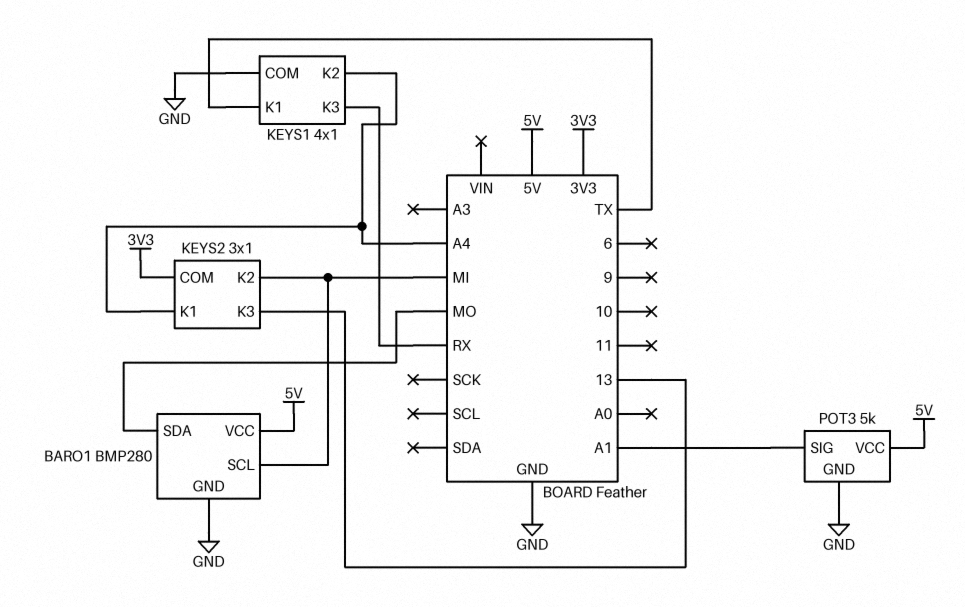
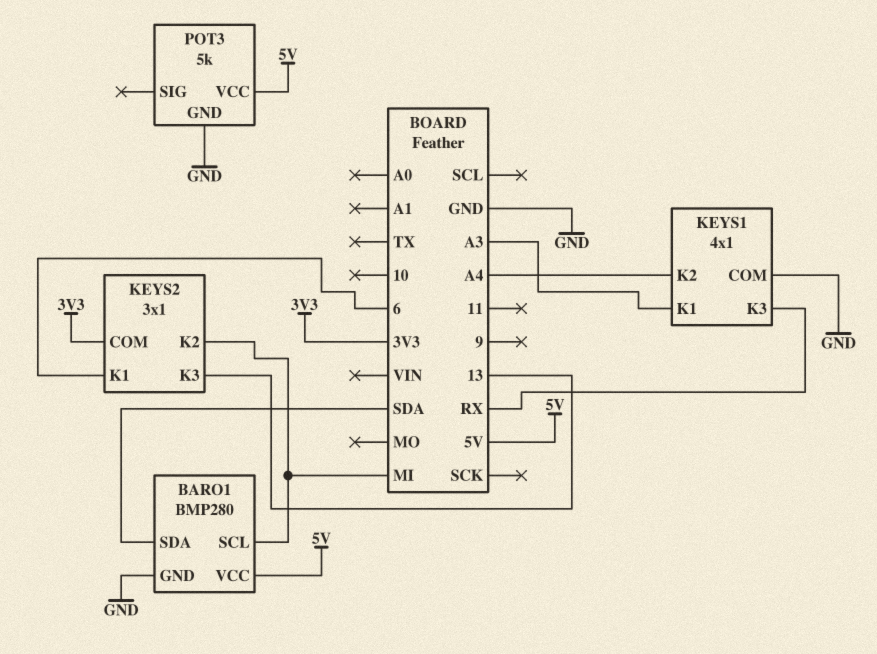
BARO1 pin SDA: MO -> SDA
KEYS1 pin K1: TX -> A3
KEYS2 pin K1: A4 -> 6
POT3 pin SIG: A1 -> none

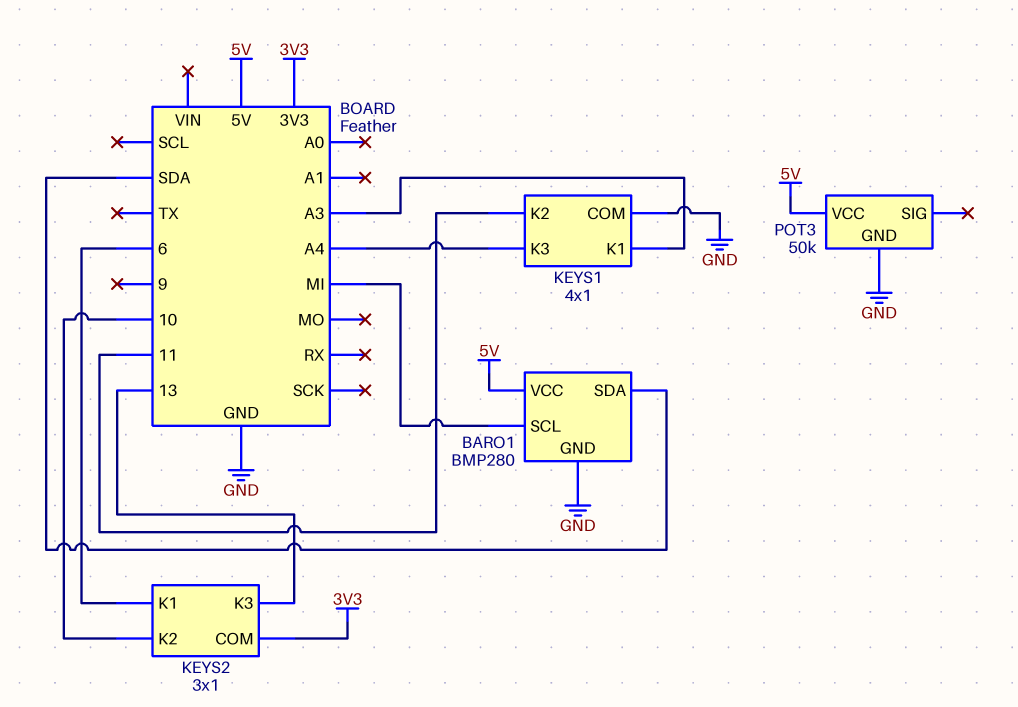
KEYS1 pin K2: A4 -> 11
KEYS1 pin K3: RX -> A4
KEYS2 pin K2: MI -> 10
POT3: 5k -> 50k

